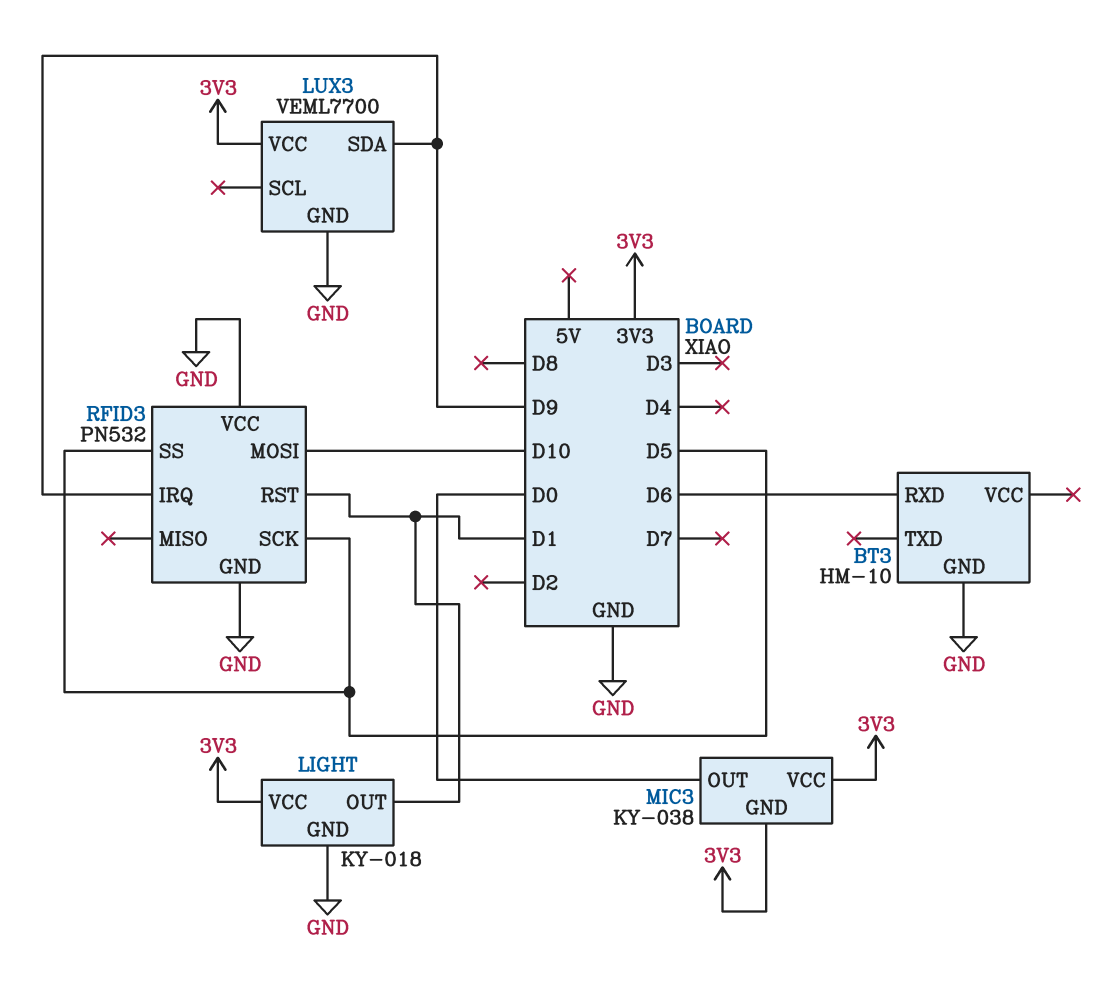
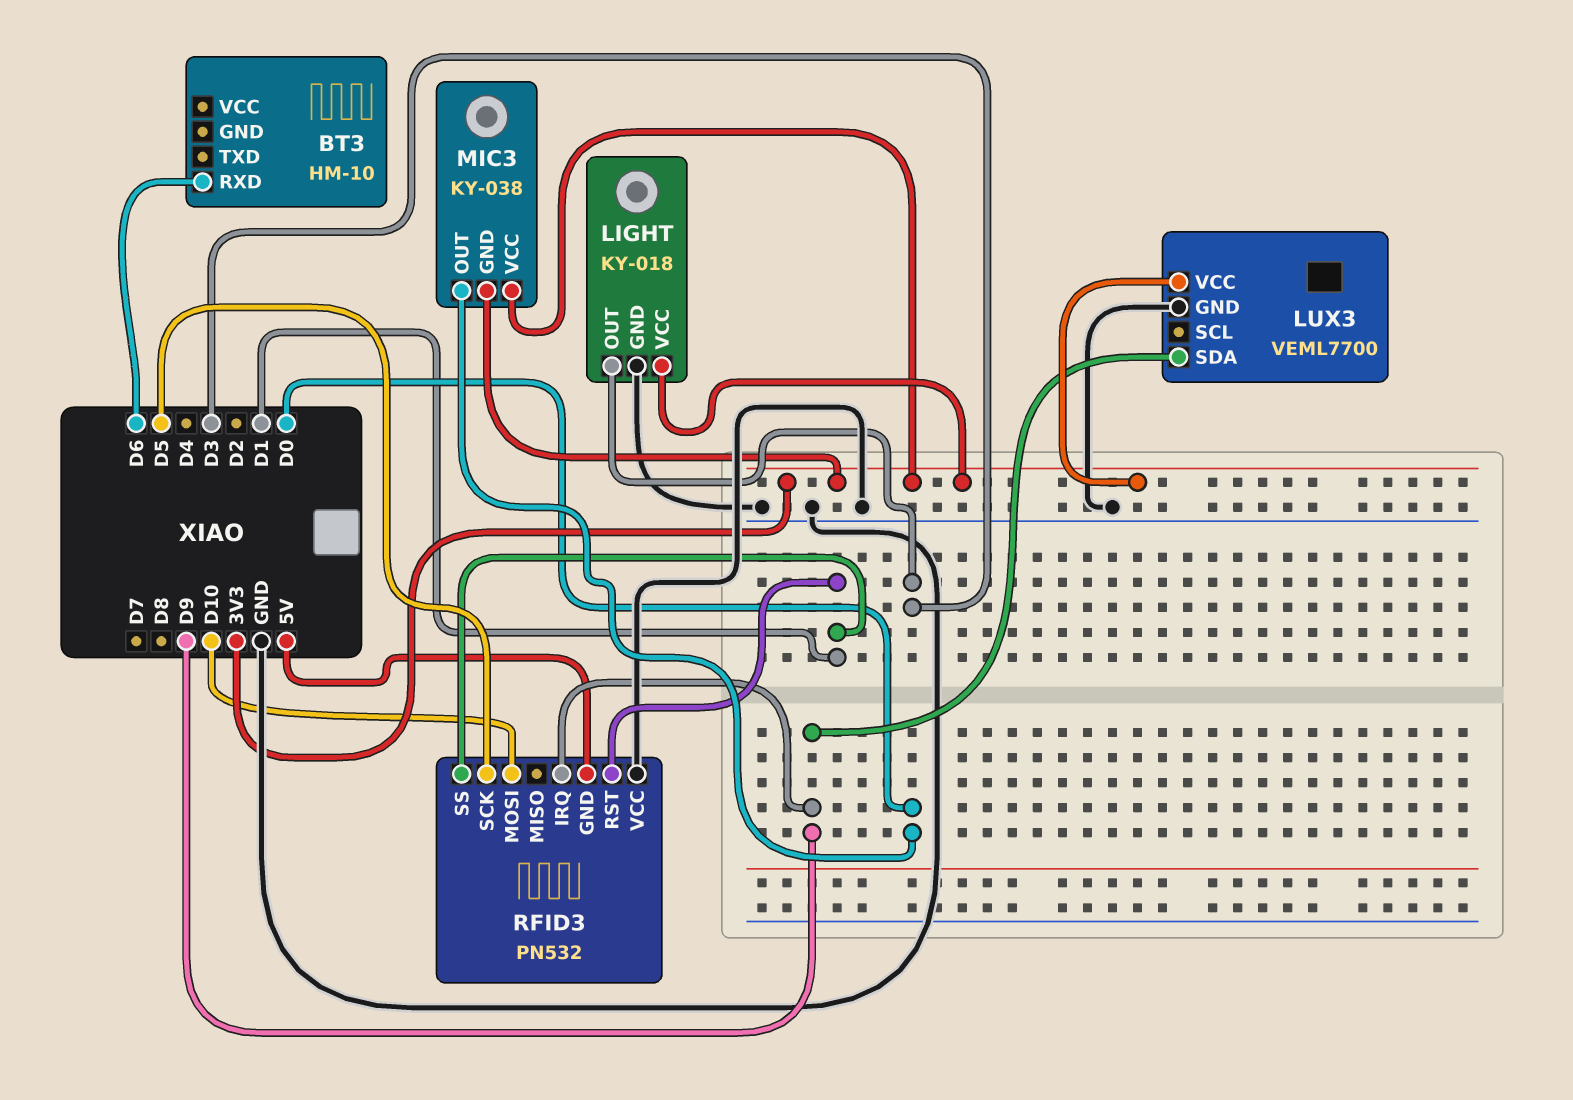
BT3 pin GND: GND -> none
LIGHT pin OUT: D1 -> D3
RFID3 pin GND: GND -> 5V
RFID3 pin SS: D5 -> D1

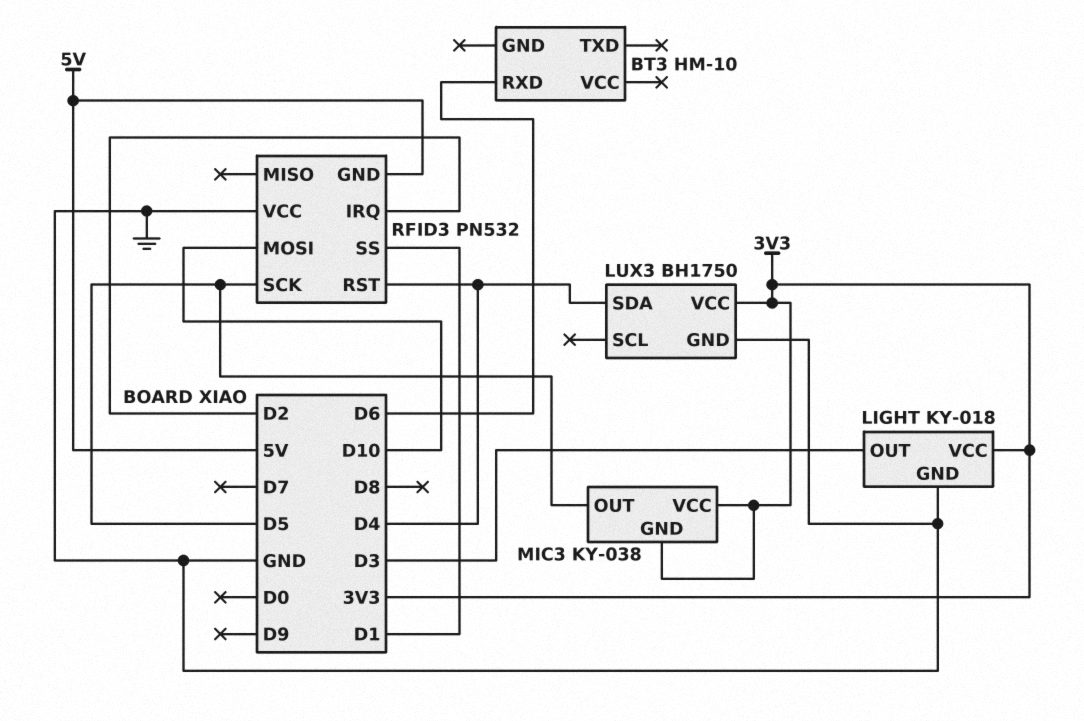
LUX3: VEML7700 -> BH1750
LUX3 pin SDA: D9 -> D4
MIC3 pin OUT: D0 -> D5
RFID3 pin IRQ: D9 -> D2
RFID3 pin RST: D1 -> D4

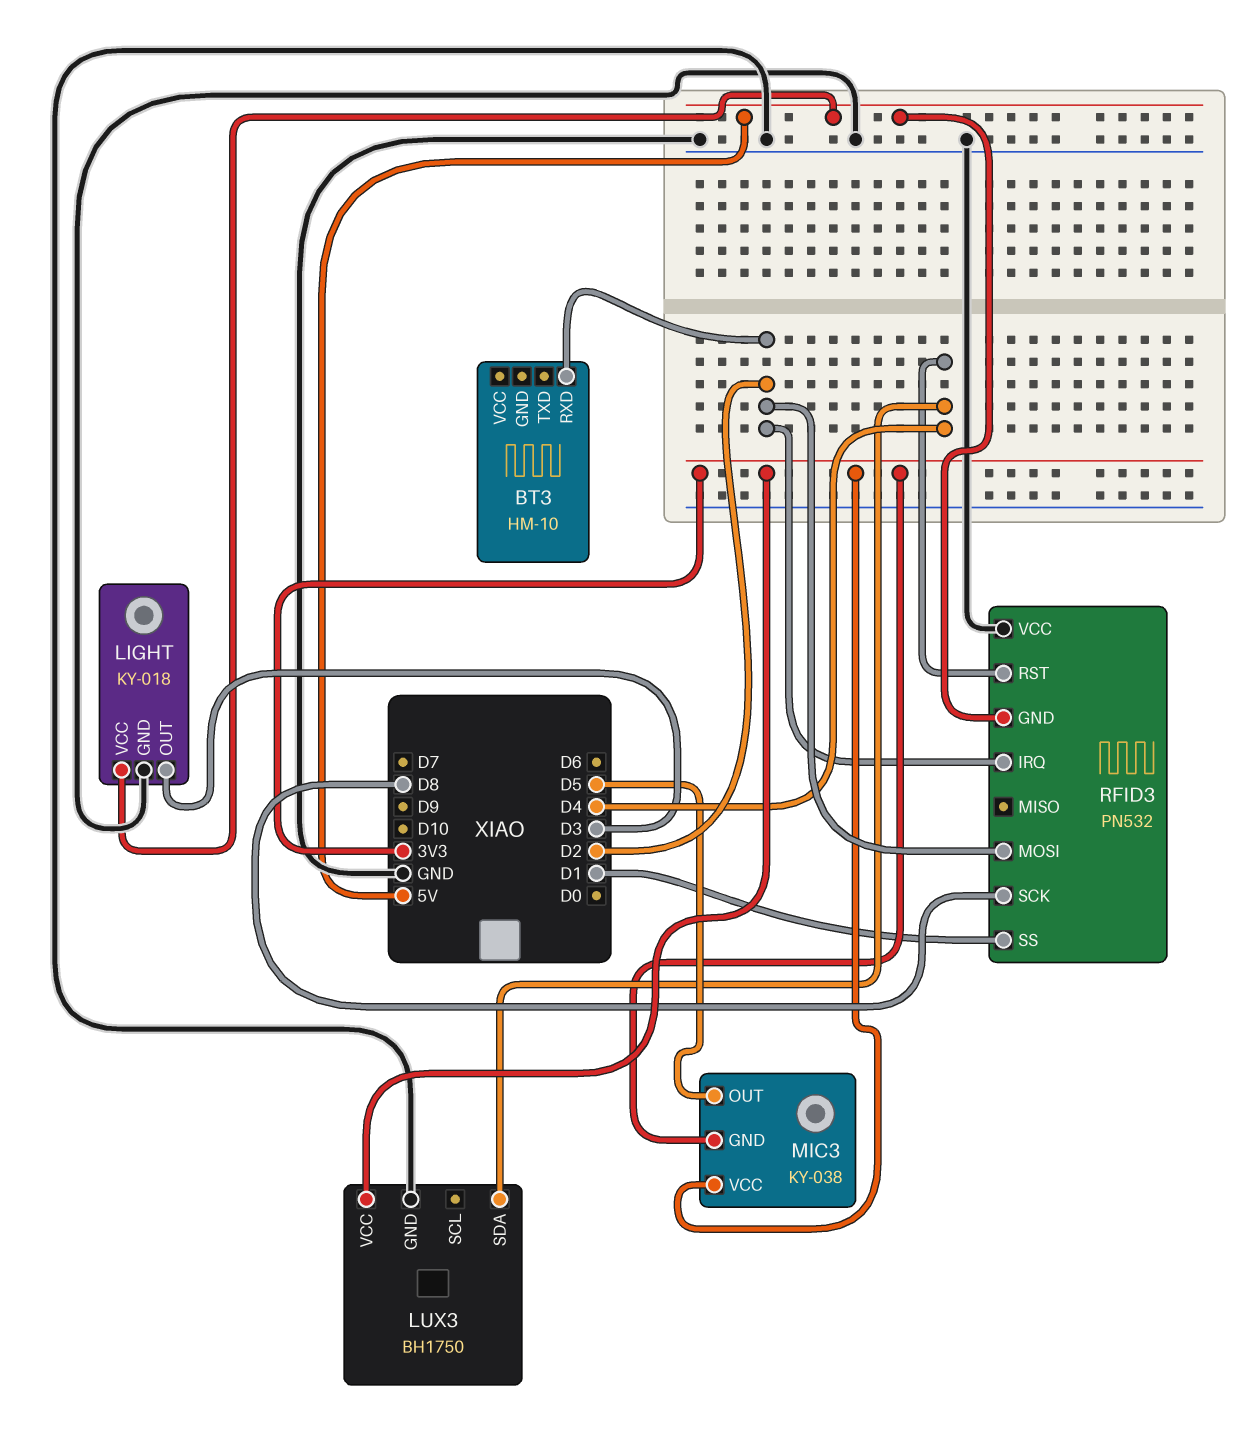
BT3 pin RXD: D6 -> D2
LIGHT pin VCC: 3V3 -> 5V
RFID3 pin MOSI: D10 -> D2
RFID3 pin SCK: D5 -> D8

